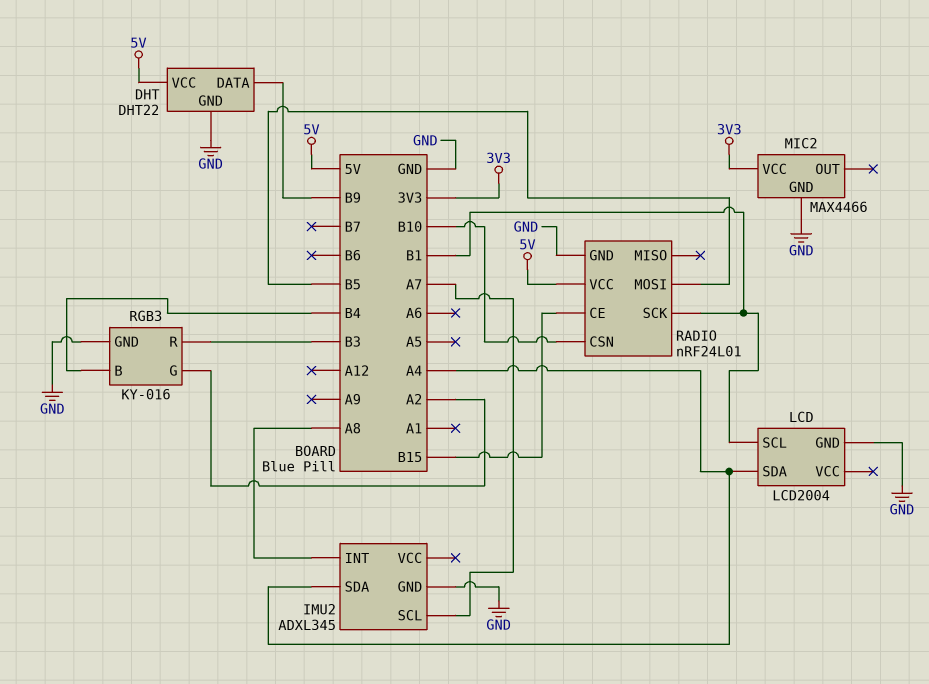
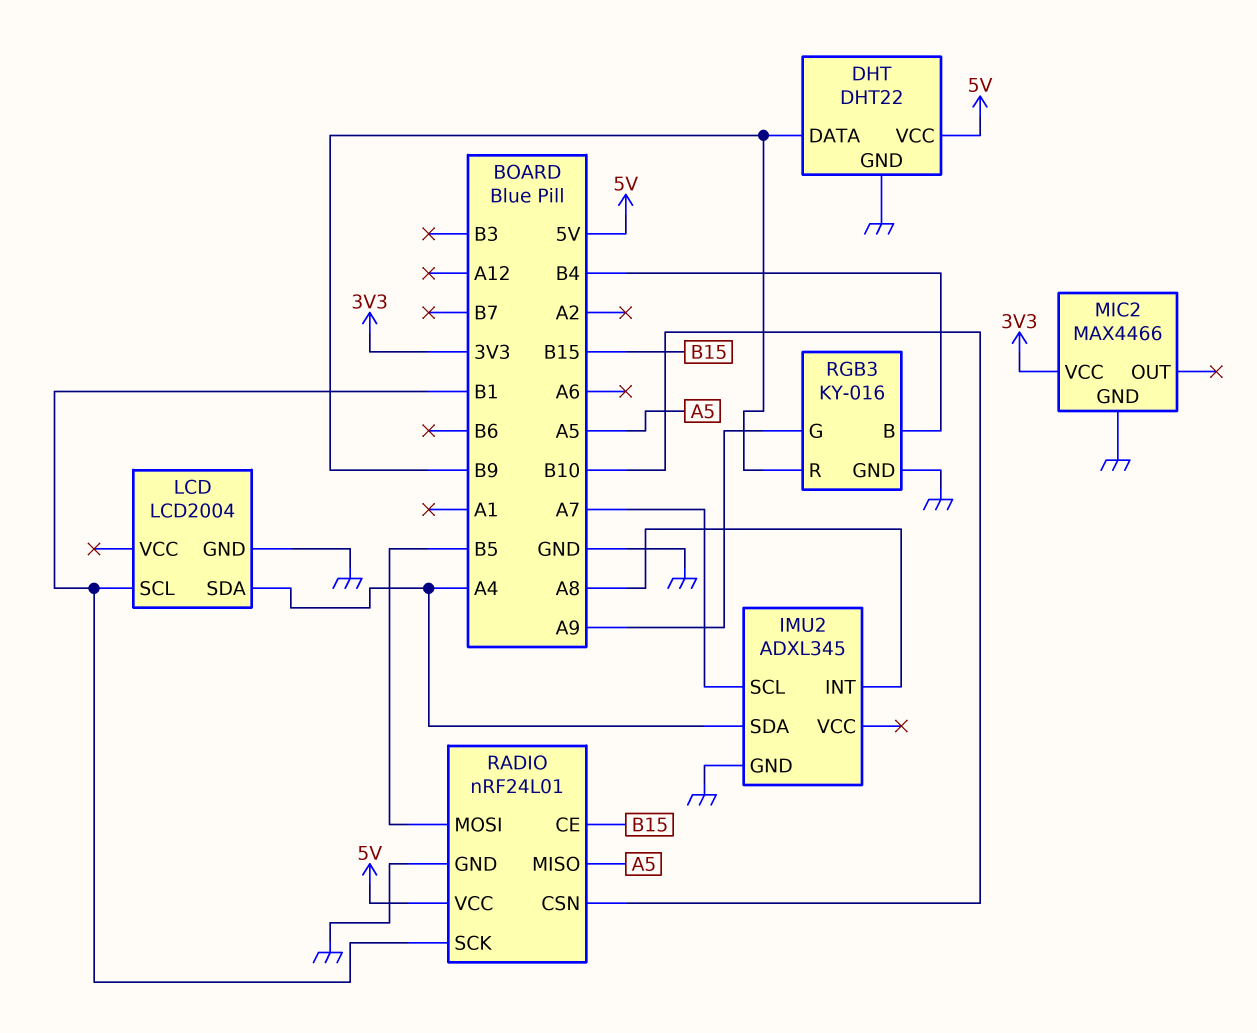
RADIO pin MISO: none -> A5
RGB3 pin G: A2 -> A9
RGB3 pin R: B3 -> B9

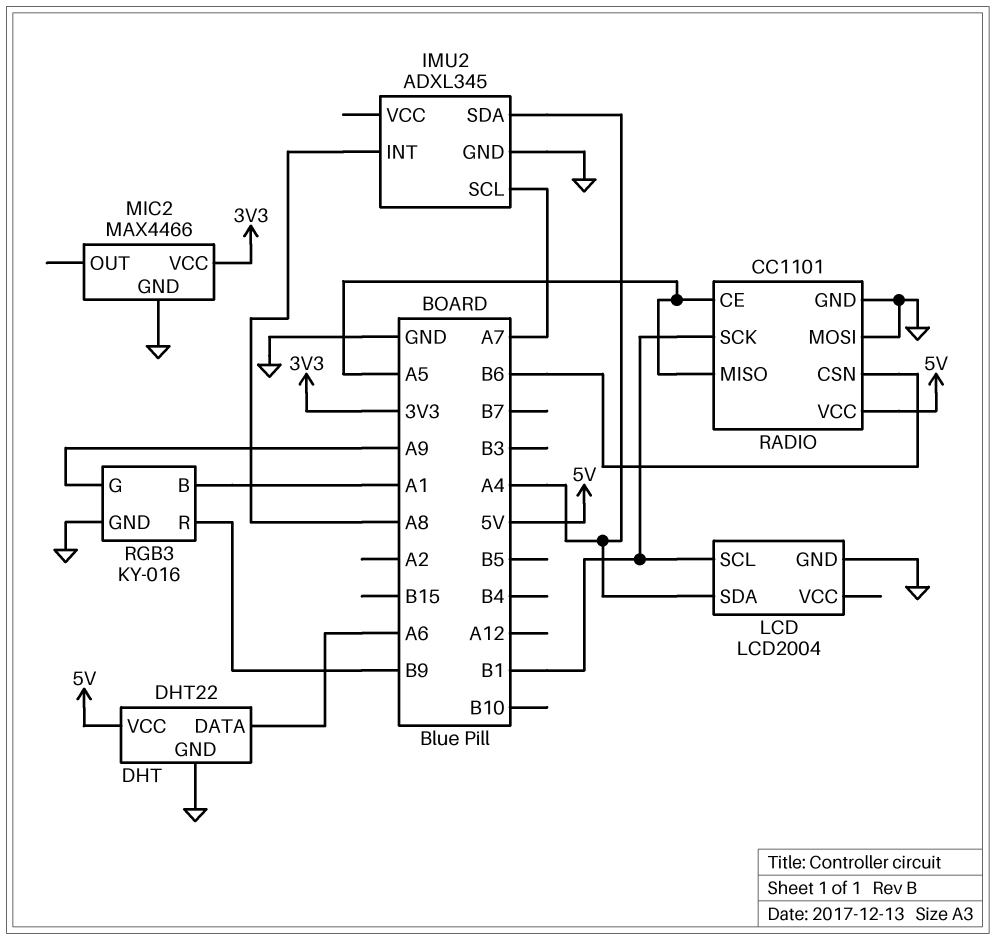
DHT pin DATA: B9 -> A6
RADIO: nRF24L01 -> CC1101
RADIO pin CE: B15 -> A5
RADIO pin CSN: B10 -> B6
RADIO pin MOSI: B5 -> GND
RGB3 pin B: B4 -> A1

